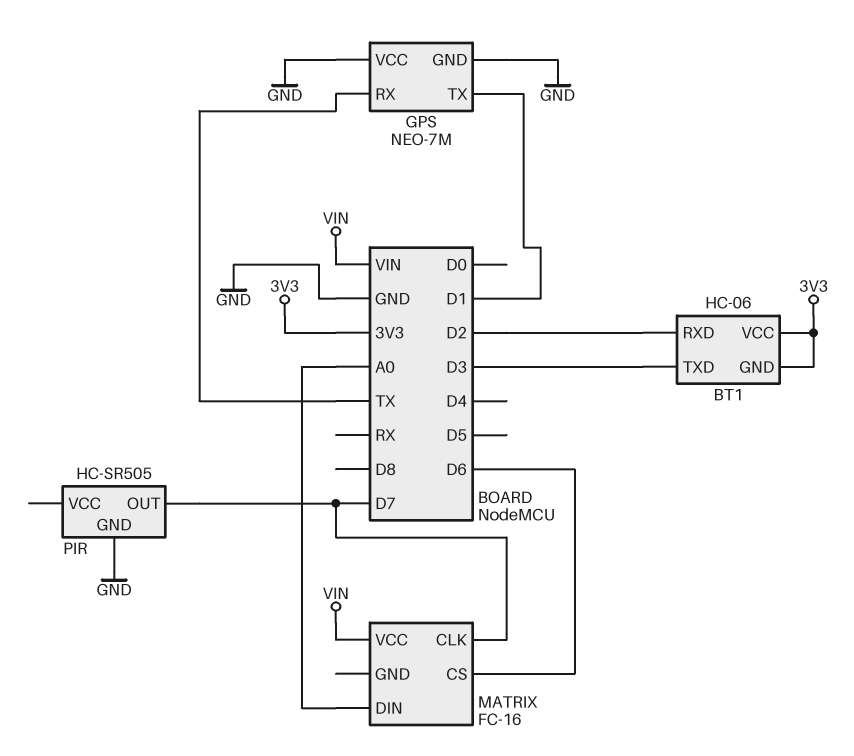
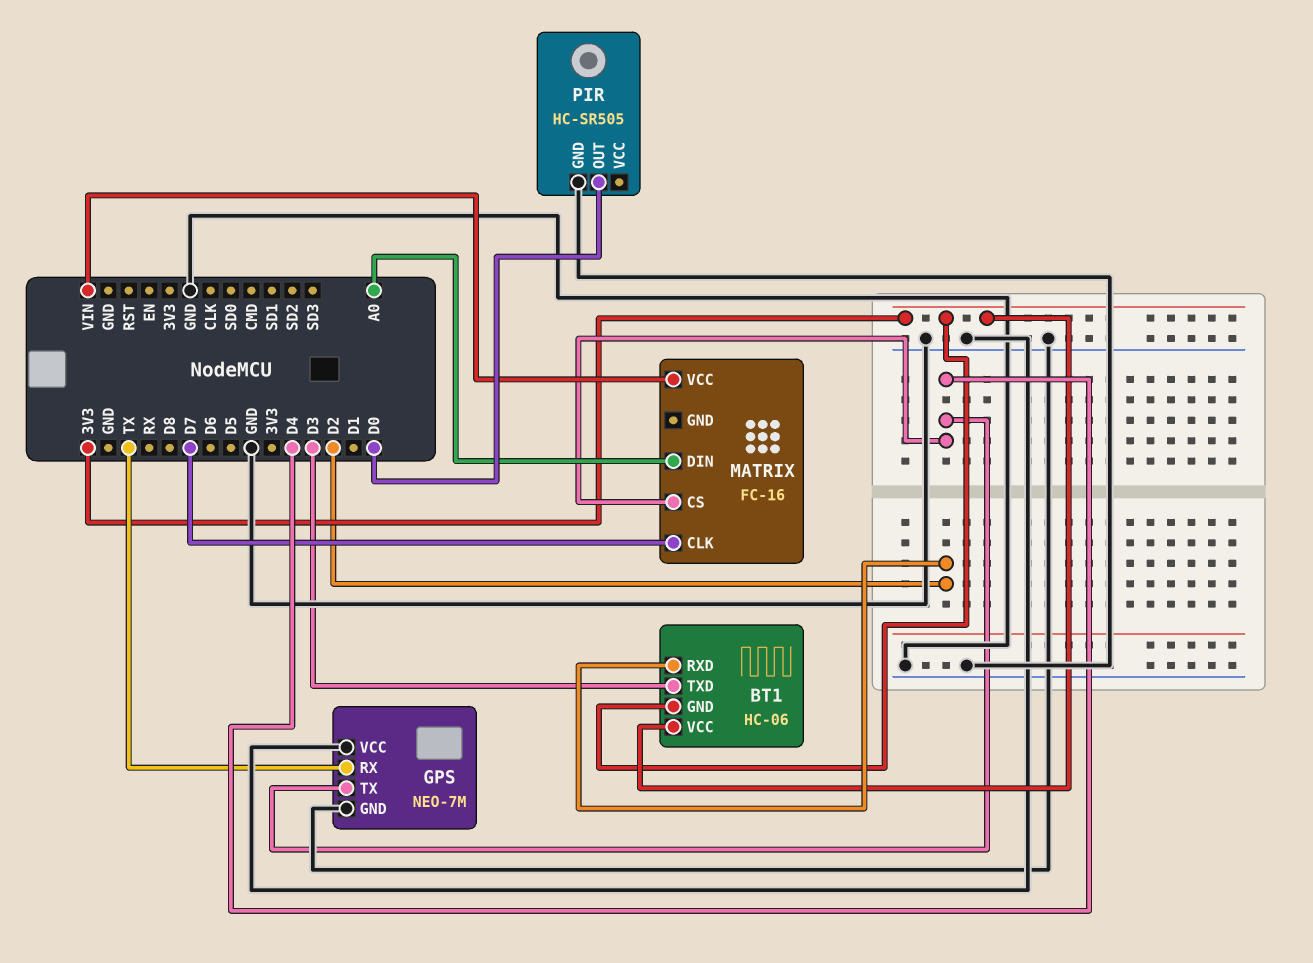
GPS pin TX: D1 -> D4
MATRIX pin CS: D6 -> D4
PIR pin OUT: D7 -> D0

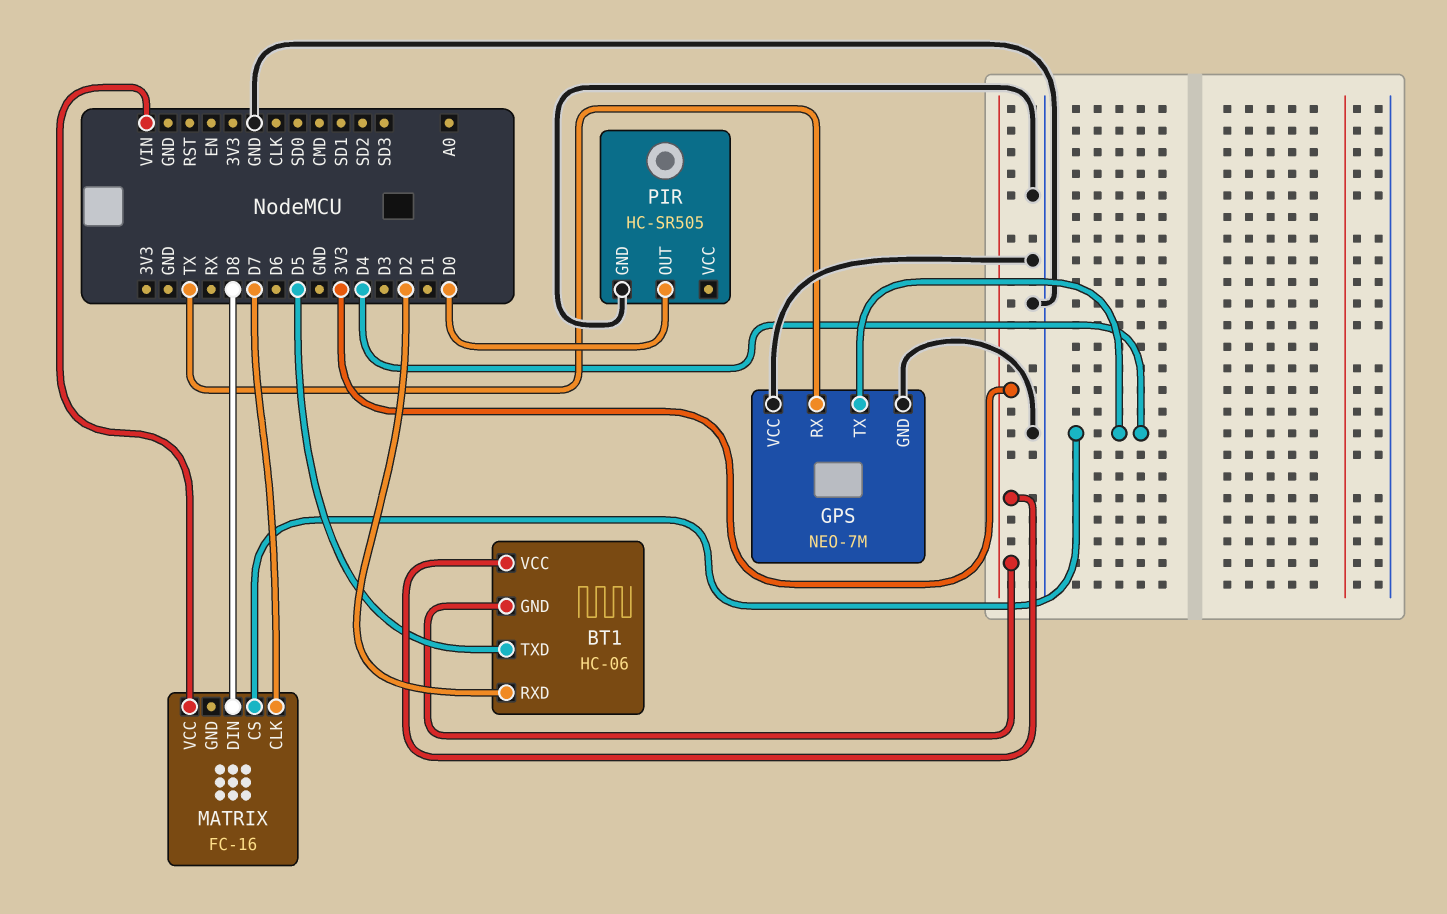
BT1 pin TXD: D3 -> D5
MATRIX pin DIN: A0 -> D8

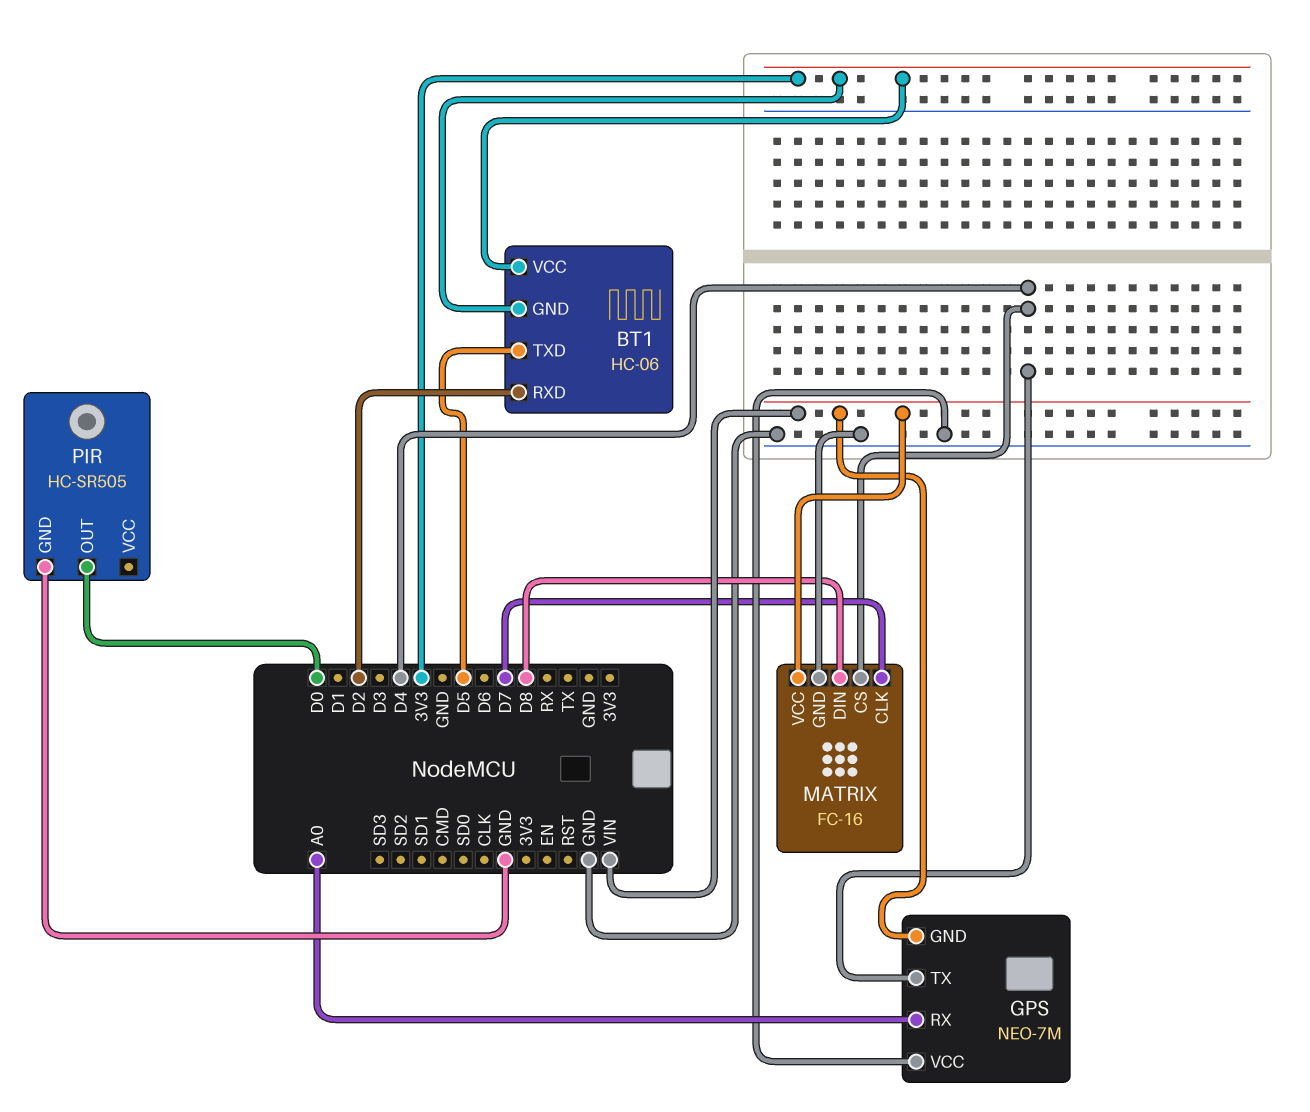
GPS pin GND: GND -> VIN
GPS pin RX: TX -> A0
MATRIX pin GND: none -> GND

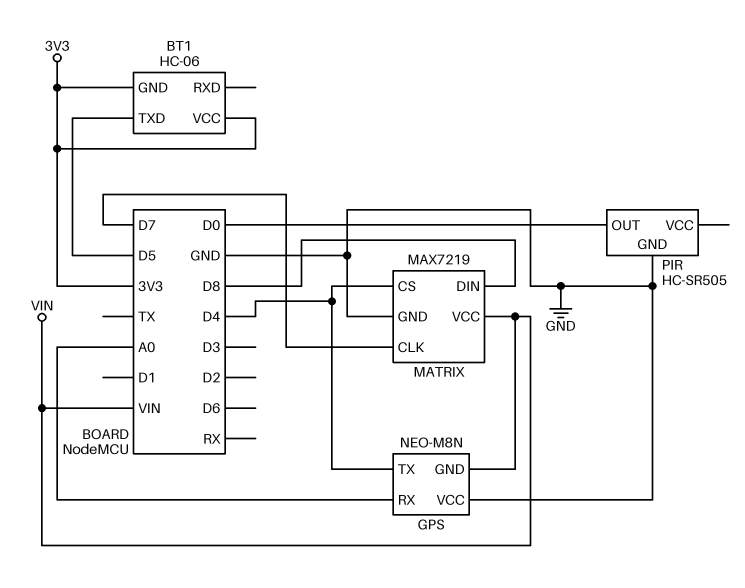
BT1 pin RXD: D2 -> none
GPS: NEO-7M -> NEO-M8N
MATRIX: FC-16 -> MAX7219

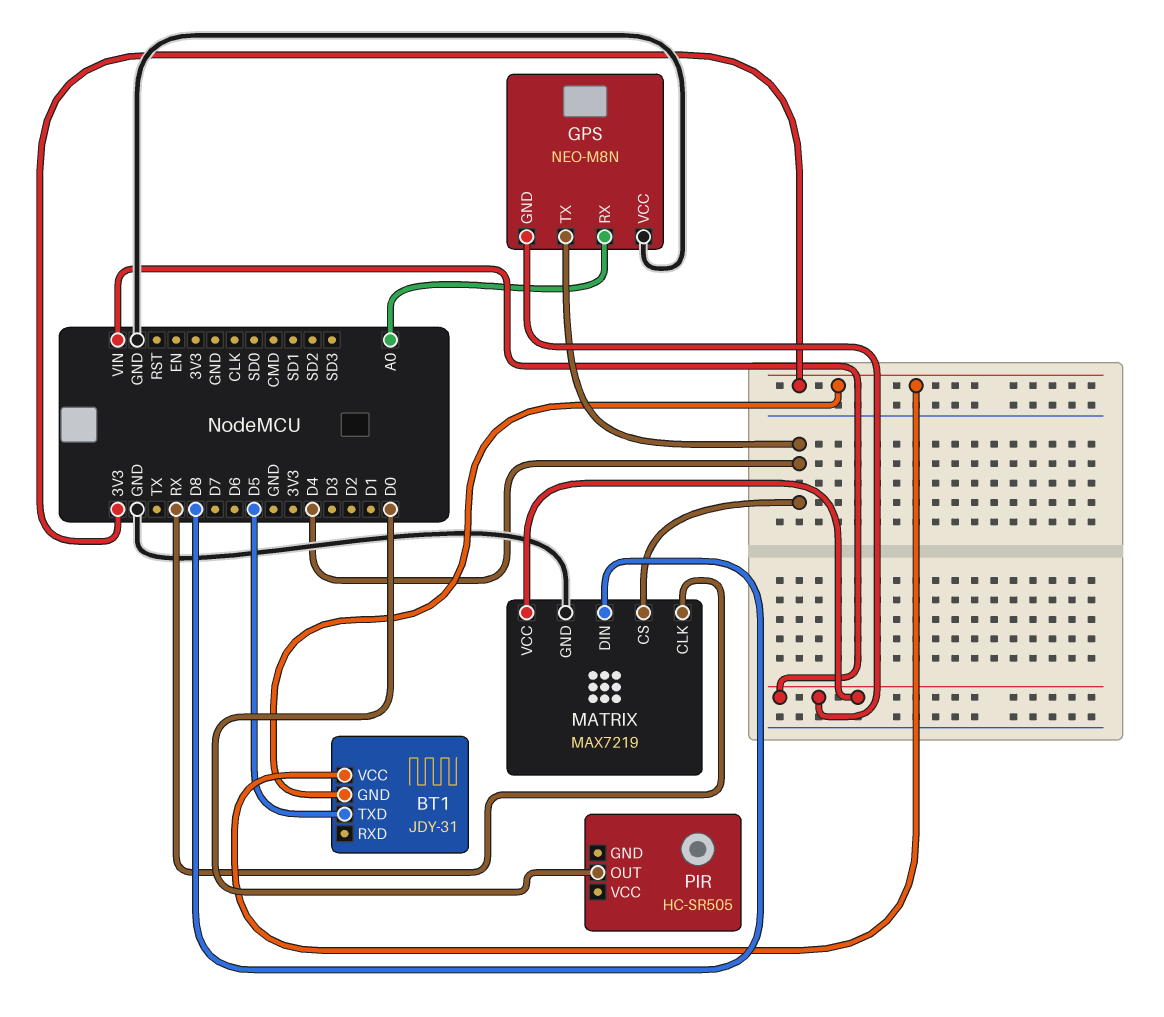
BT1: HC-06 -> JDY-31
MATRIX pin CLK: D7 -> RX
PIR pin GND: GND -> none

